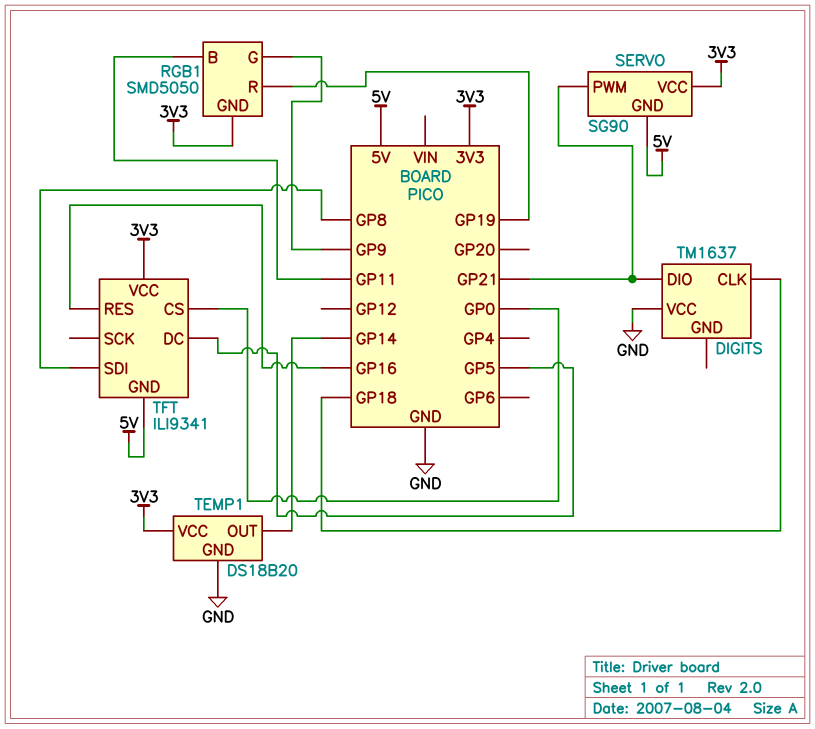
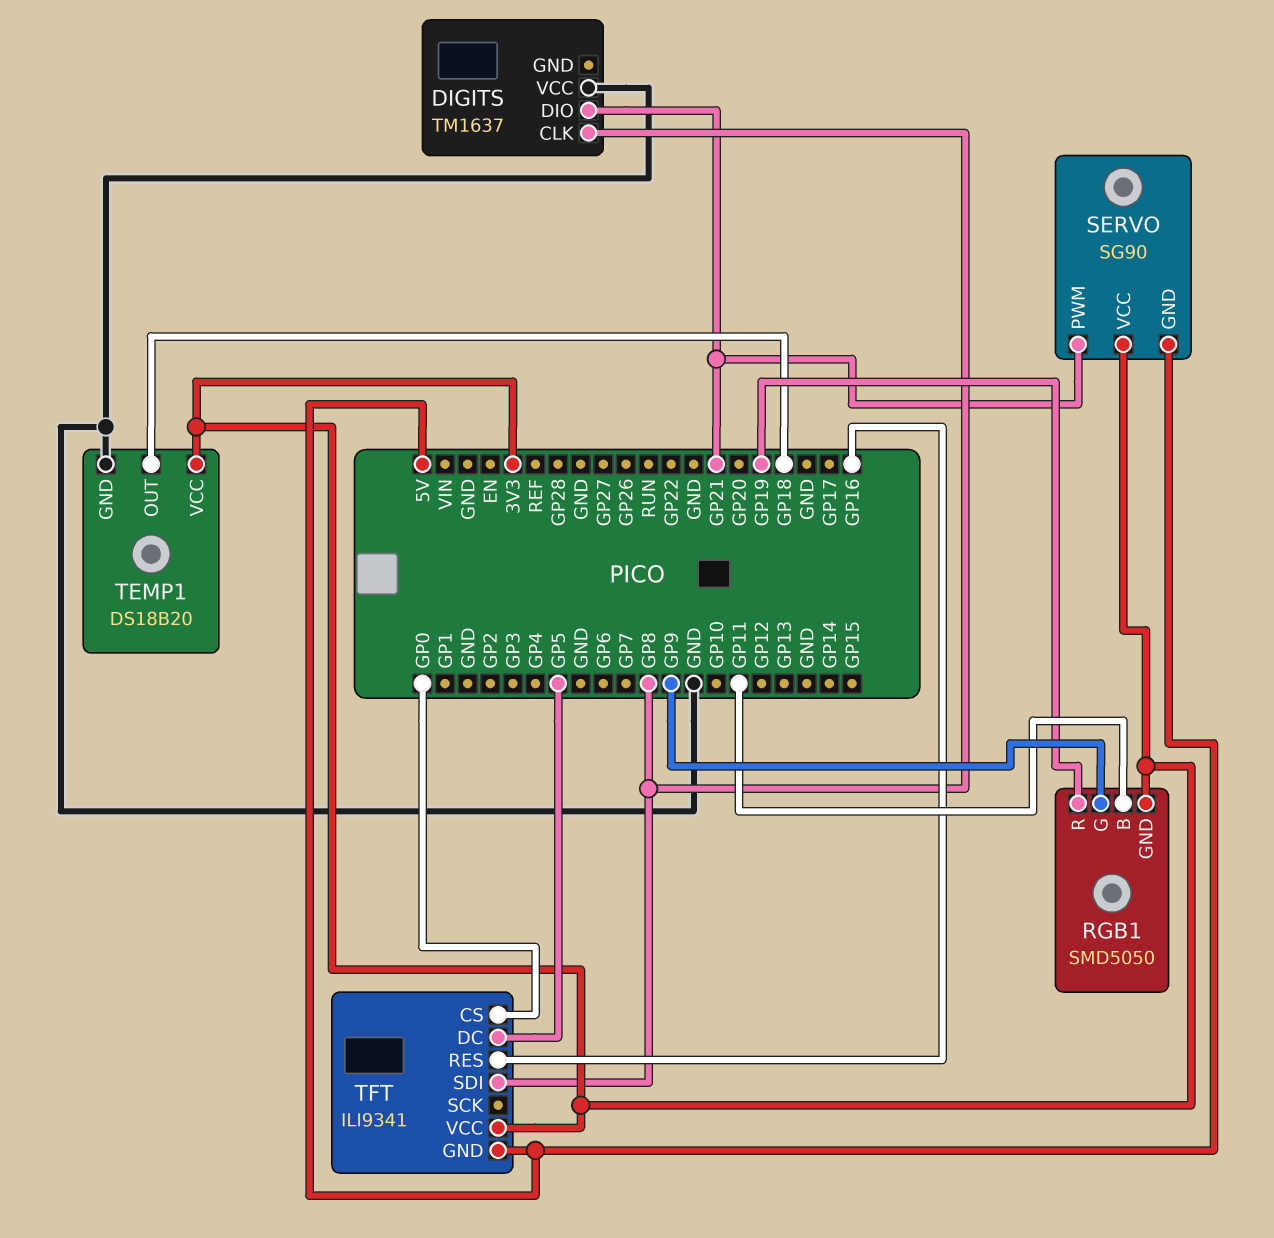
DIGITS pin CLK: GP18 -> GP8
TEMP1 pin OUT: GP14 -> GP18

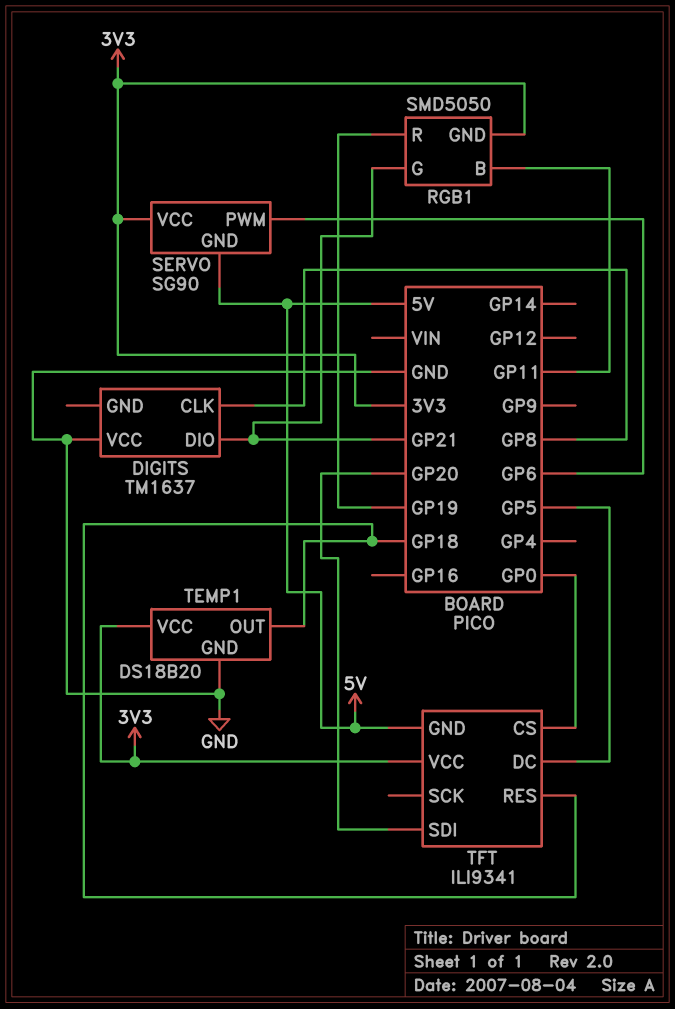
RGB1 pin G: GP9 -> GP21
SERVO pin PWM: GP21 -> GP6
TFT pin RES: GP16 -> GP18
TFT pin SDI: GP8 -> GP20

